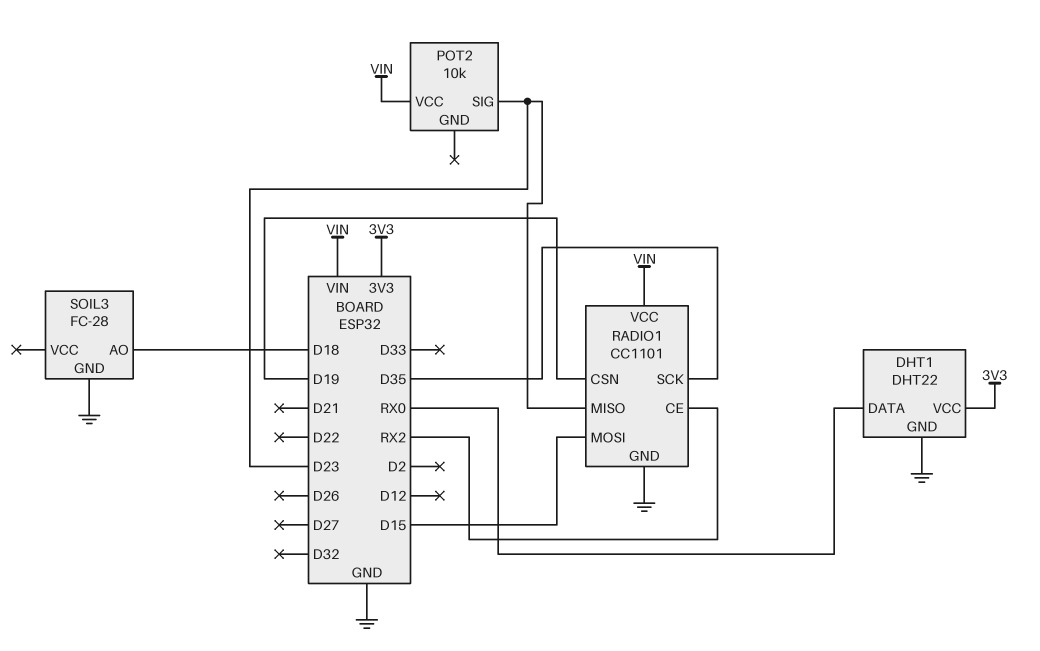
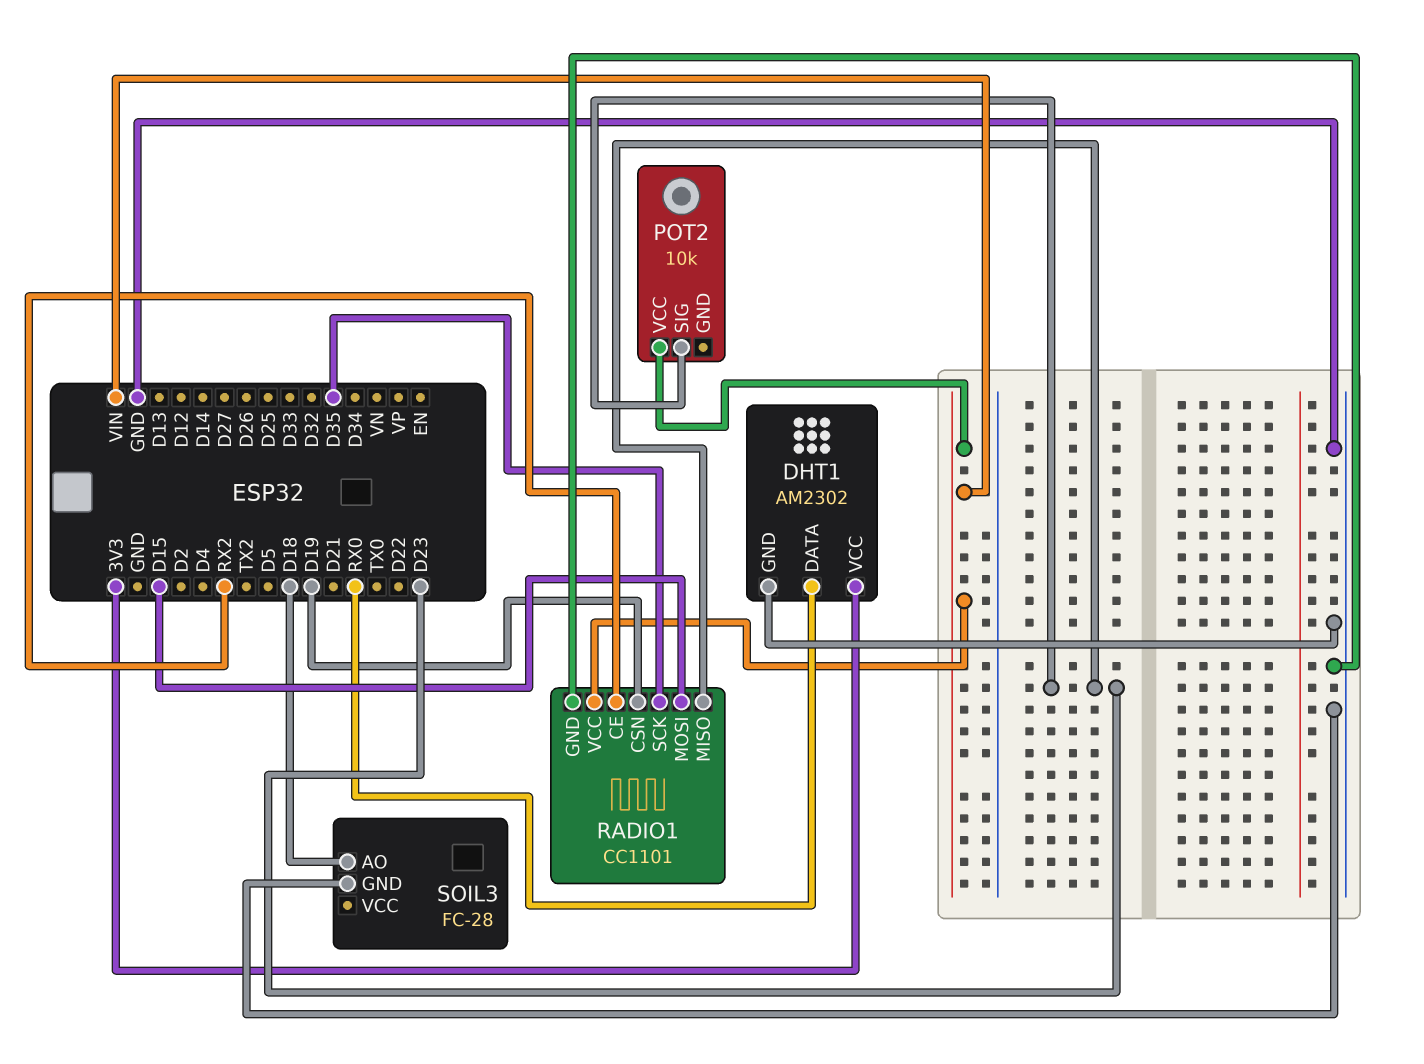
DHT1: DHT22 -> AM2302

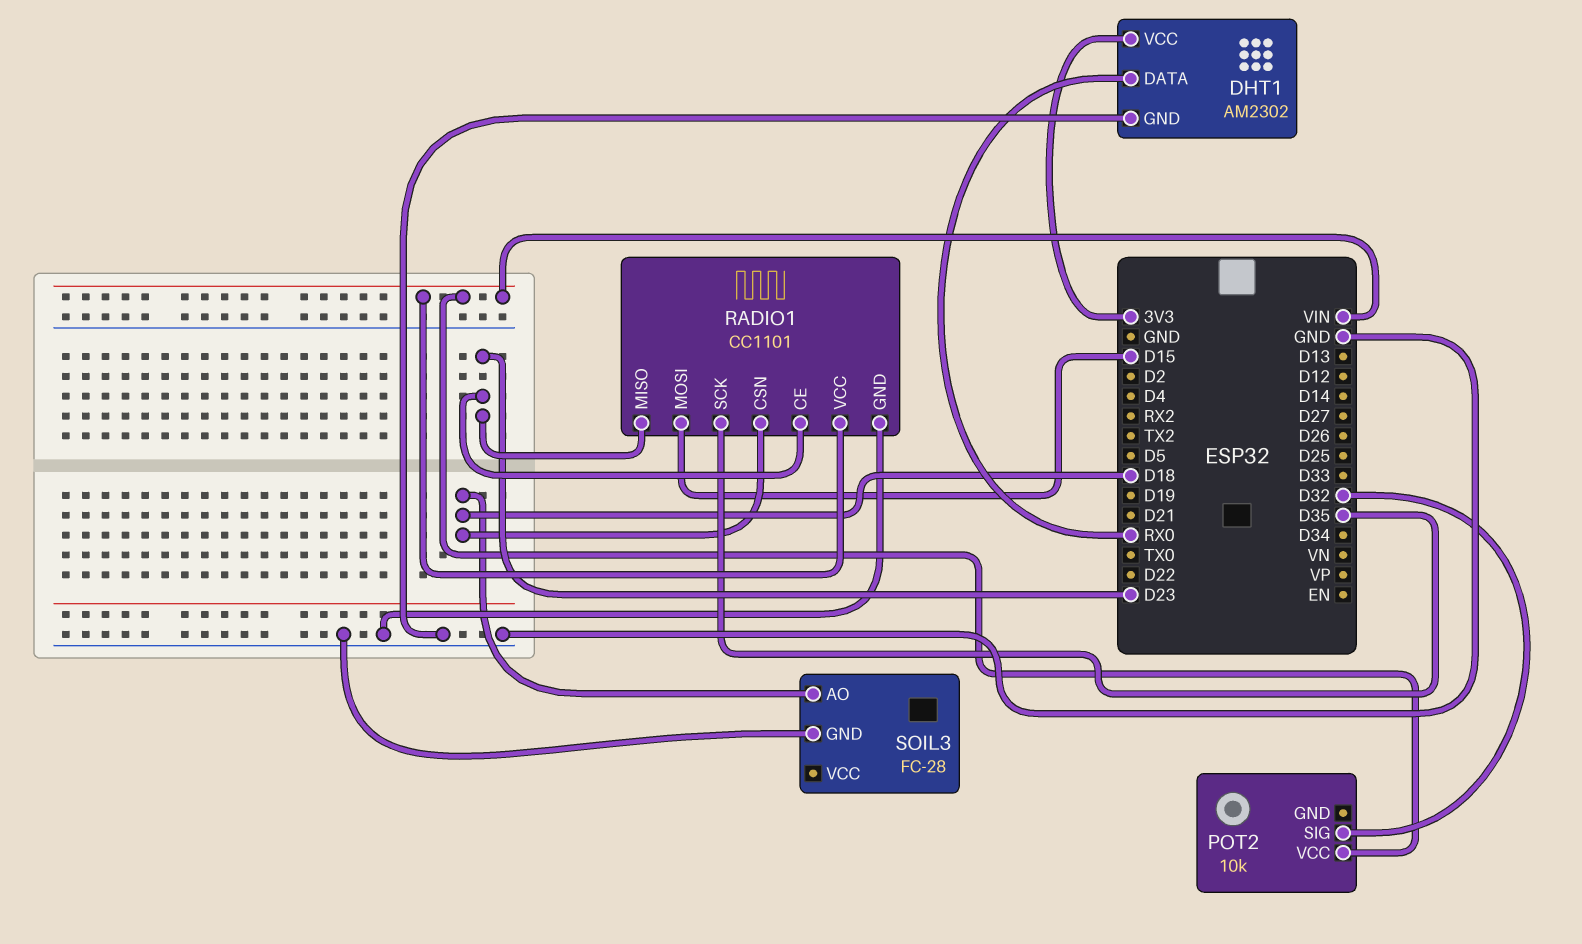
POT2 pin SIG: D23 -> D32
RADIO1 pin CE: RX2 -> D23
RADIO1 pin CSN: D19 -> D18

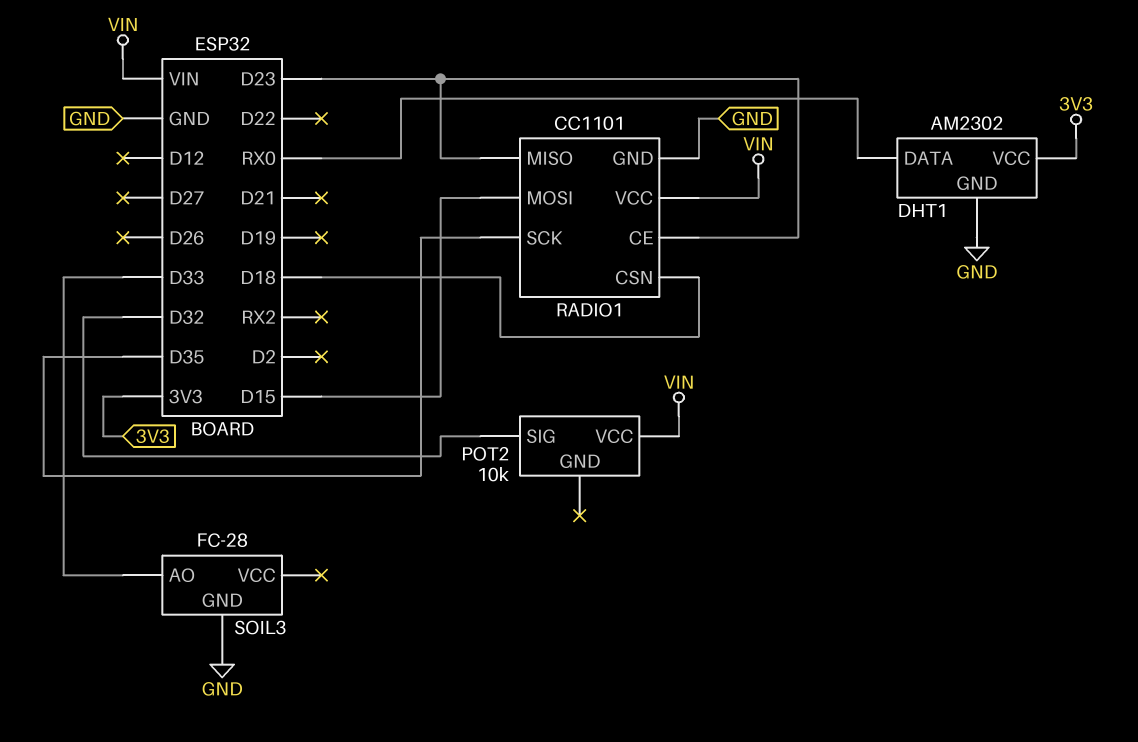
SOIL3 pin AO: D18 -> D33

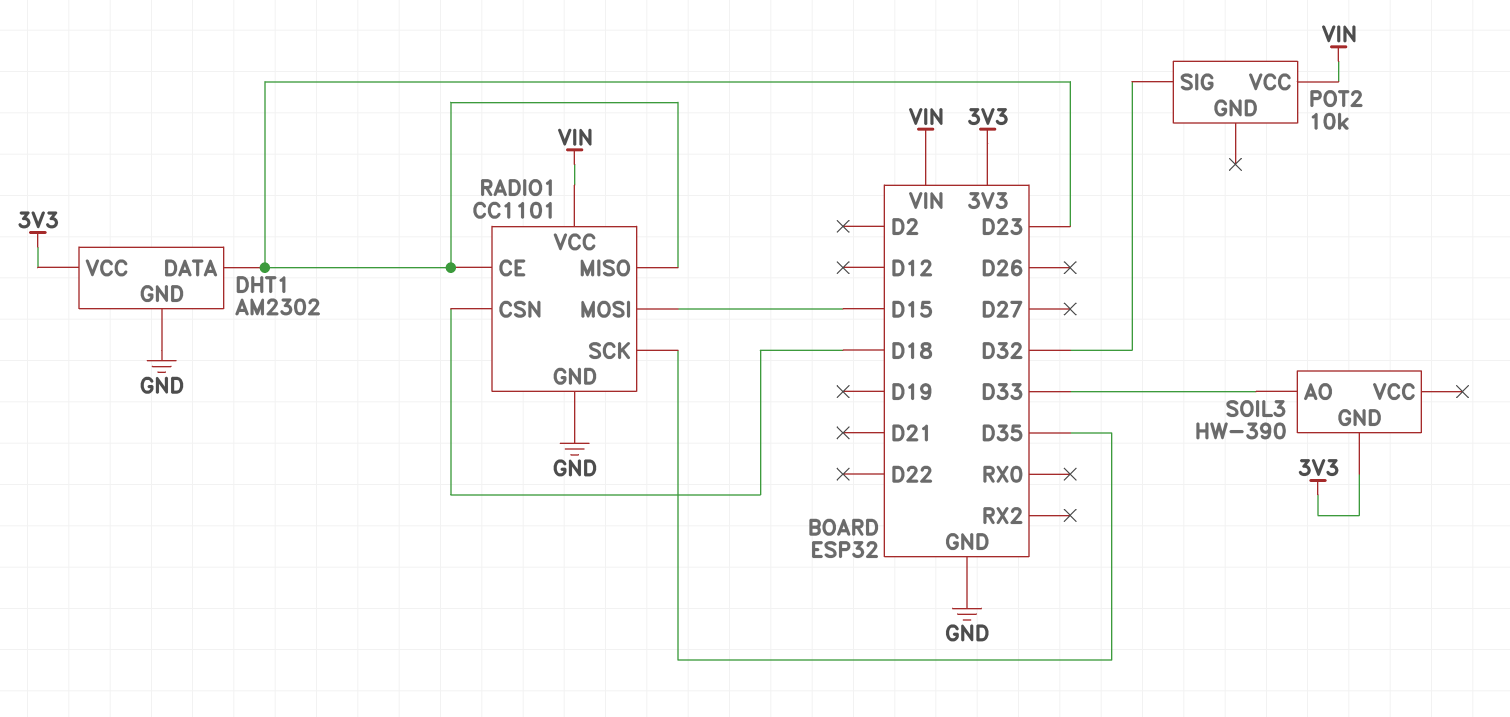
DHT1 pin DATA: RX0 -> D23
SOIL3: FC-28 -> HW-390
SOIL3 pin GND: GND -> 3V3

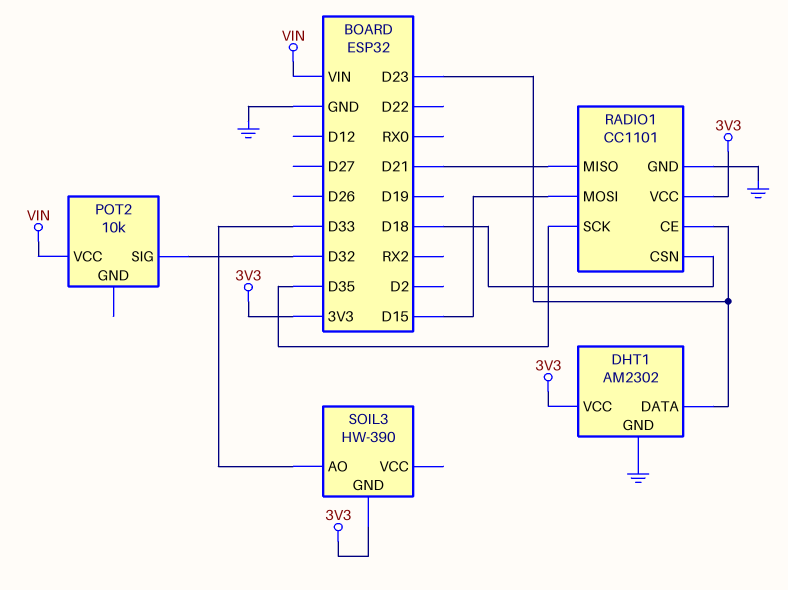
RADIO1 pin MISO: D23 -> D21
RADIO1 pin VCC: VIN -> 3V3

